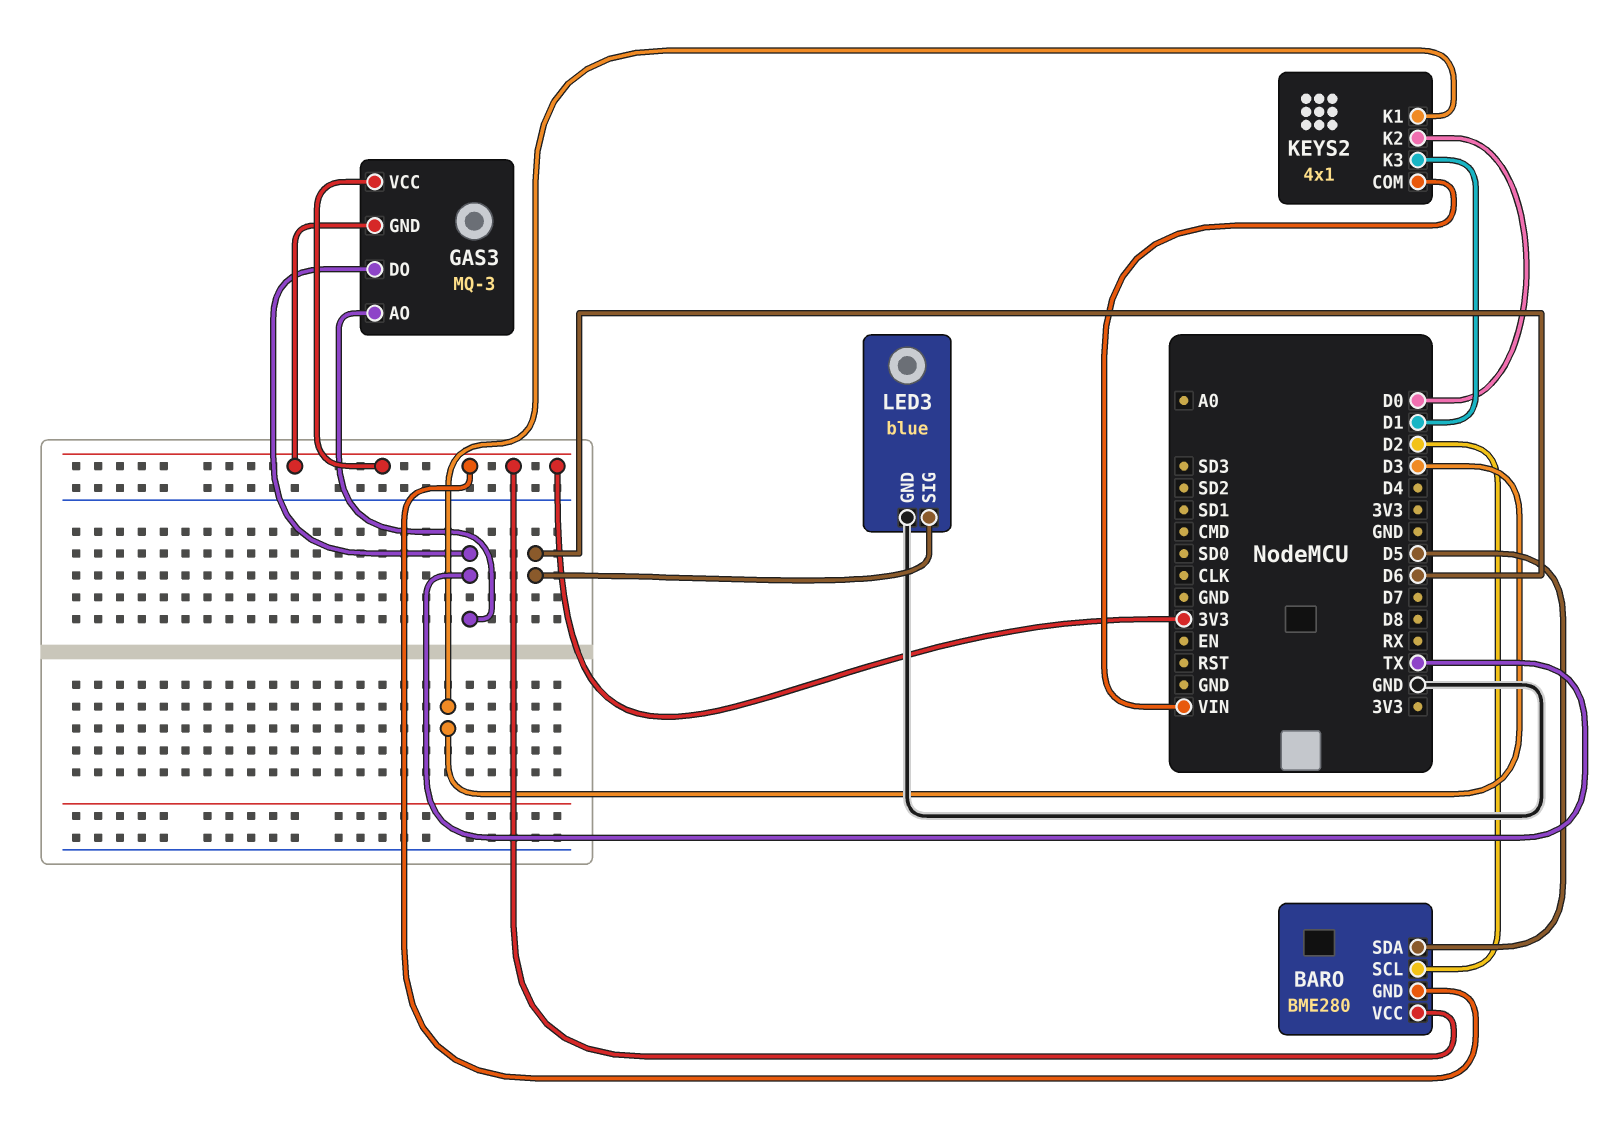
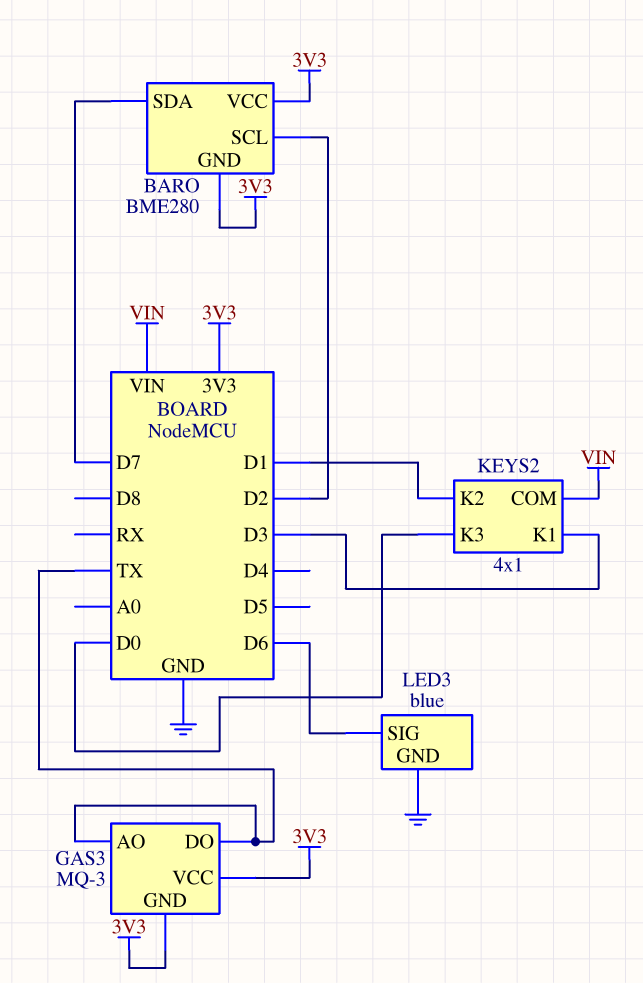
BARO pin SDA: D5 -> D7
KEYS2 pin K2: D0 -> D1
KEYS2 pin K3: D1 -> D0

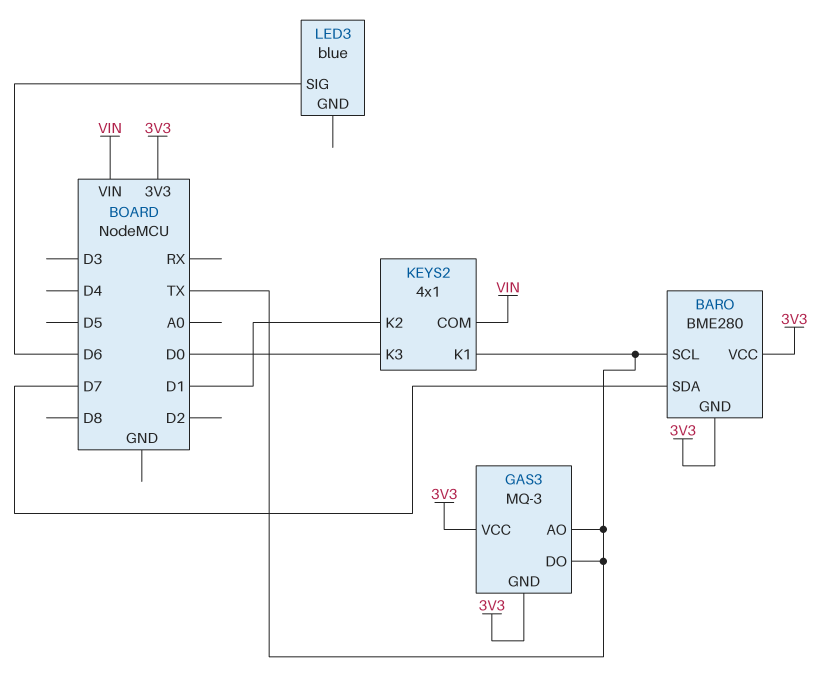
BARO pin SCL: D2 -> TX
KEYS2 pin K1: D3 -> TX
LED3 pin GND: GND -> none

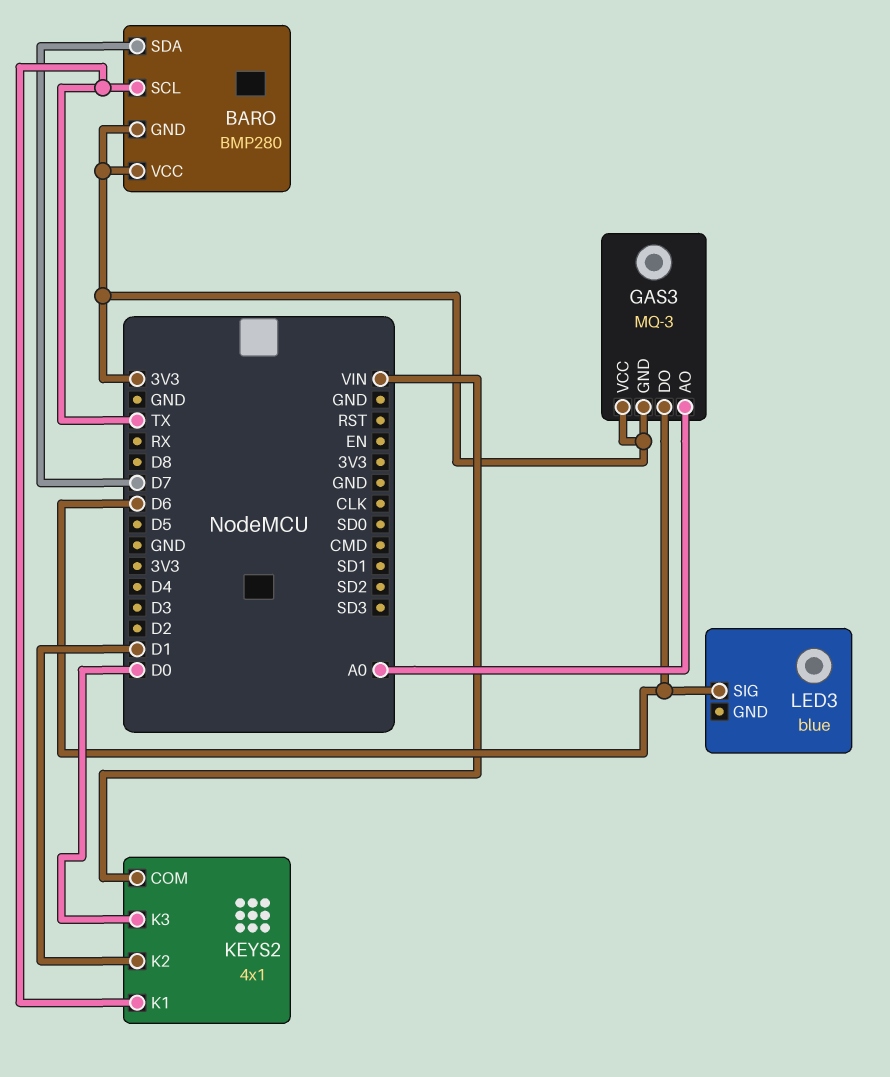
BARO: BME280 -> BMP280
GAS3 pin AO: TX -> A0
GAS3 pin DO: TX -> D6

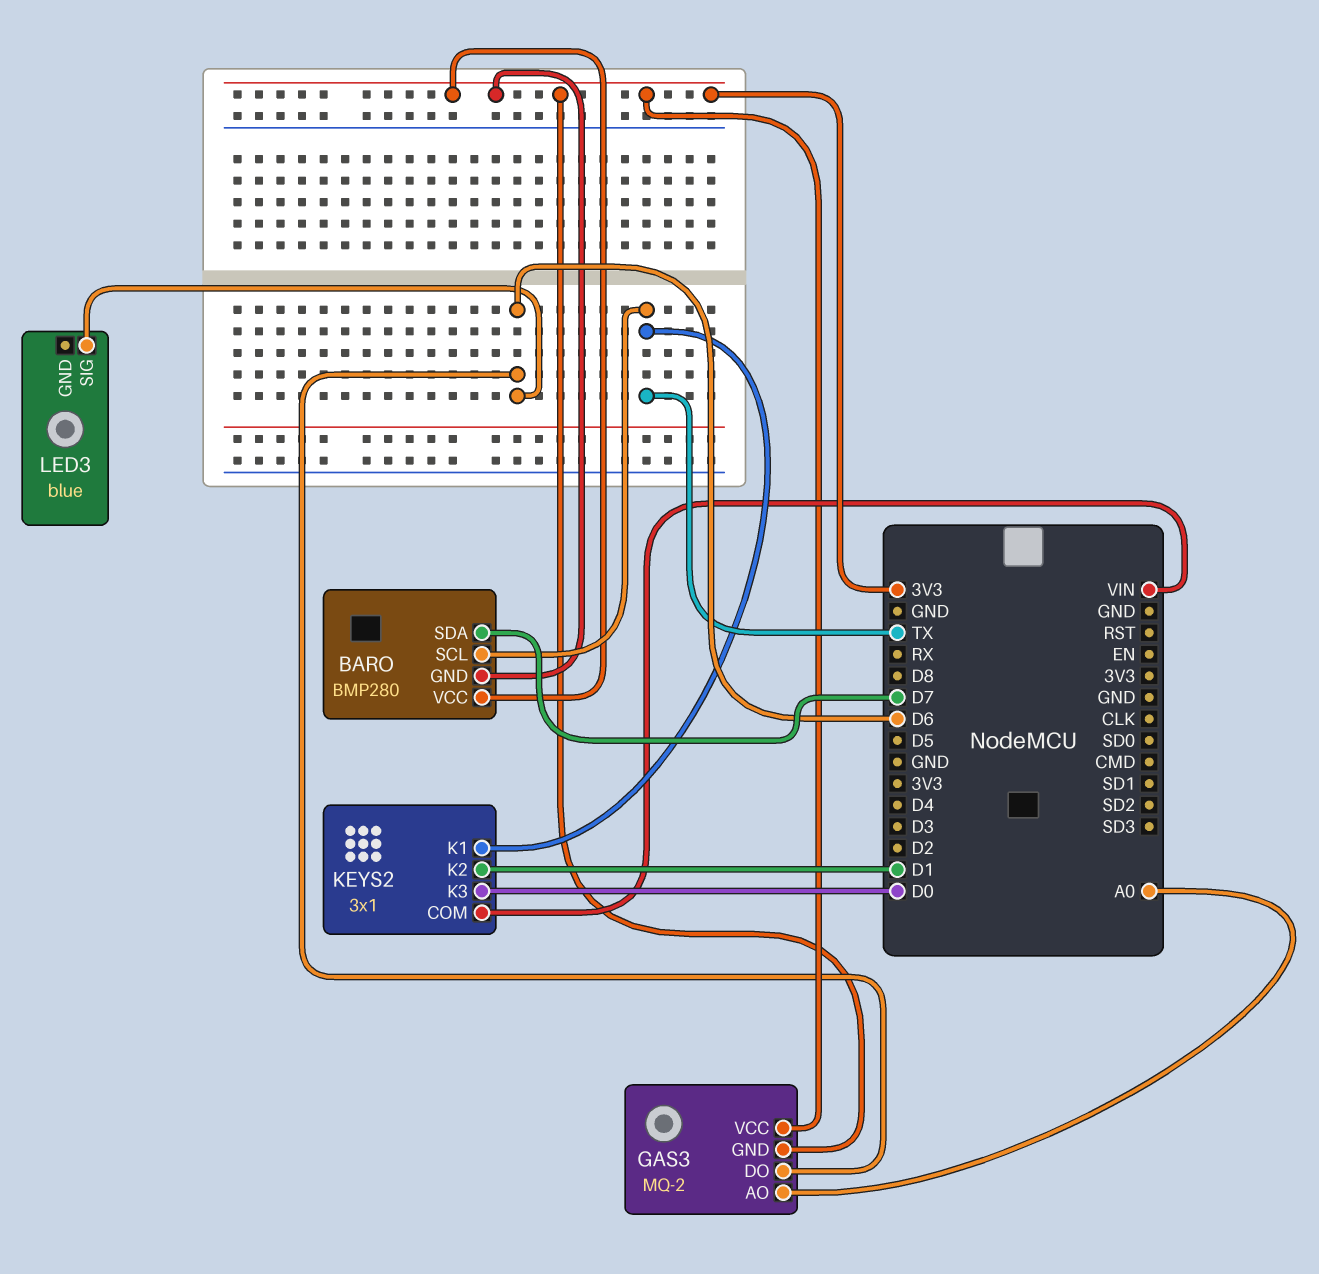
GAS3: MQ-3 -> MQ-2
KEYS2: 4x1 -> 3x1

